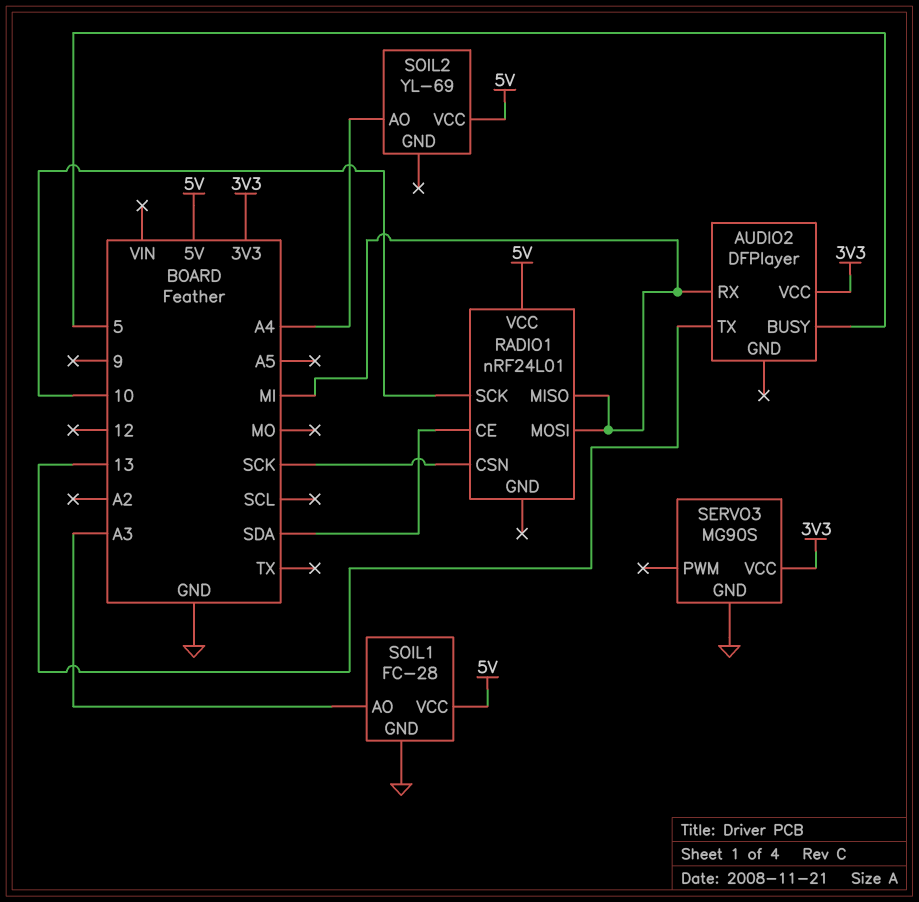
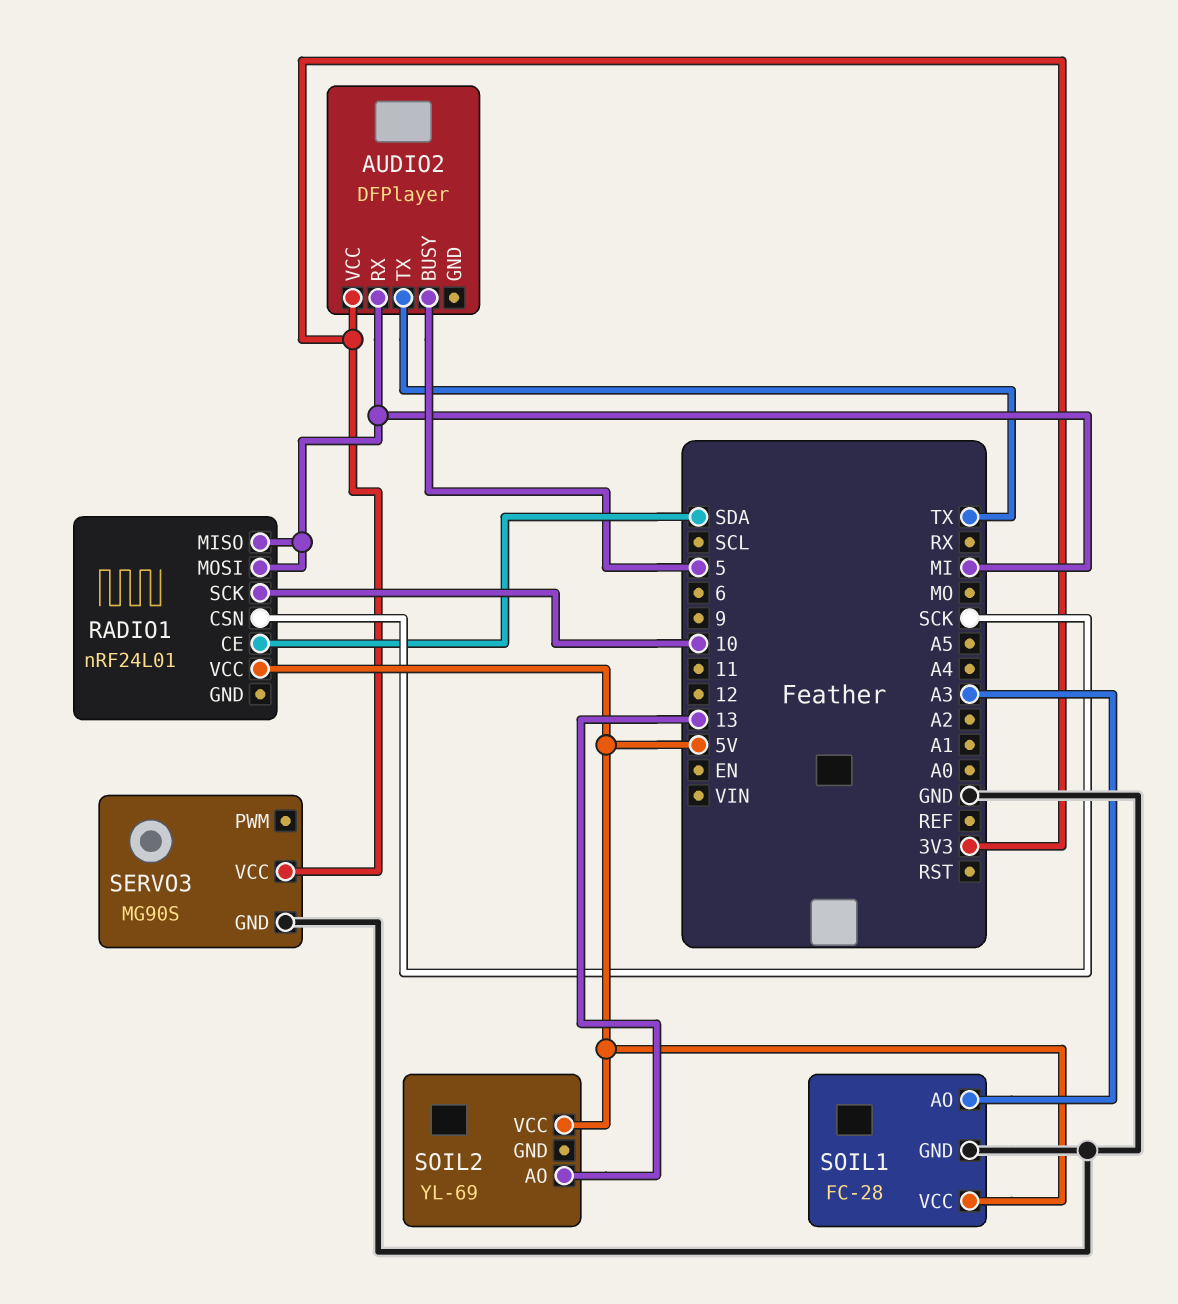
AUDIO2 pin TX: 13 -> TX
SOIL2 pin AO: A4 -> 13

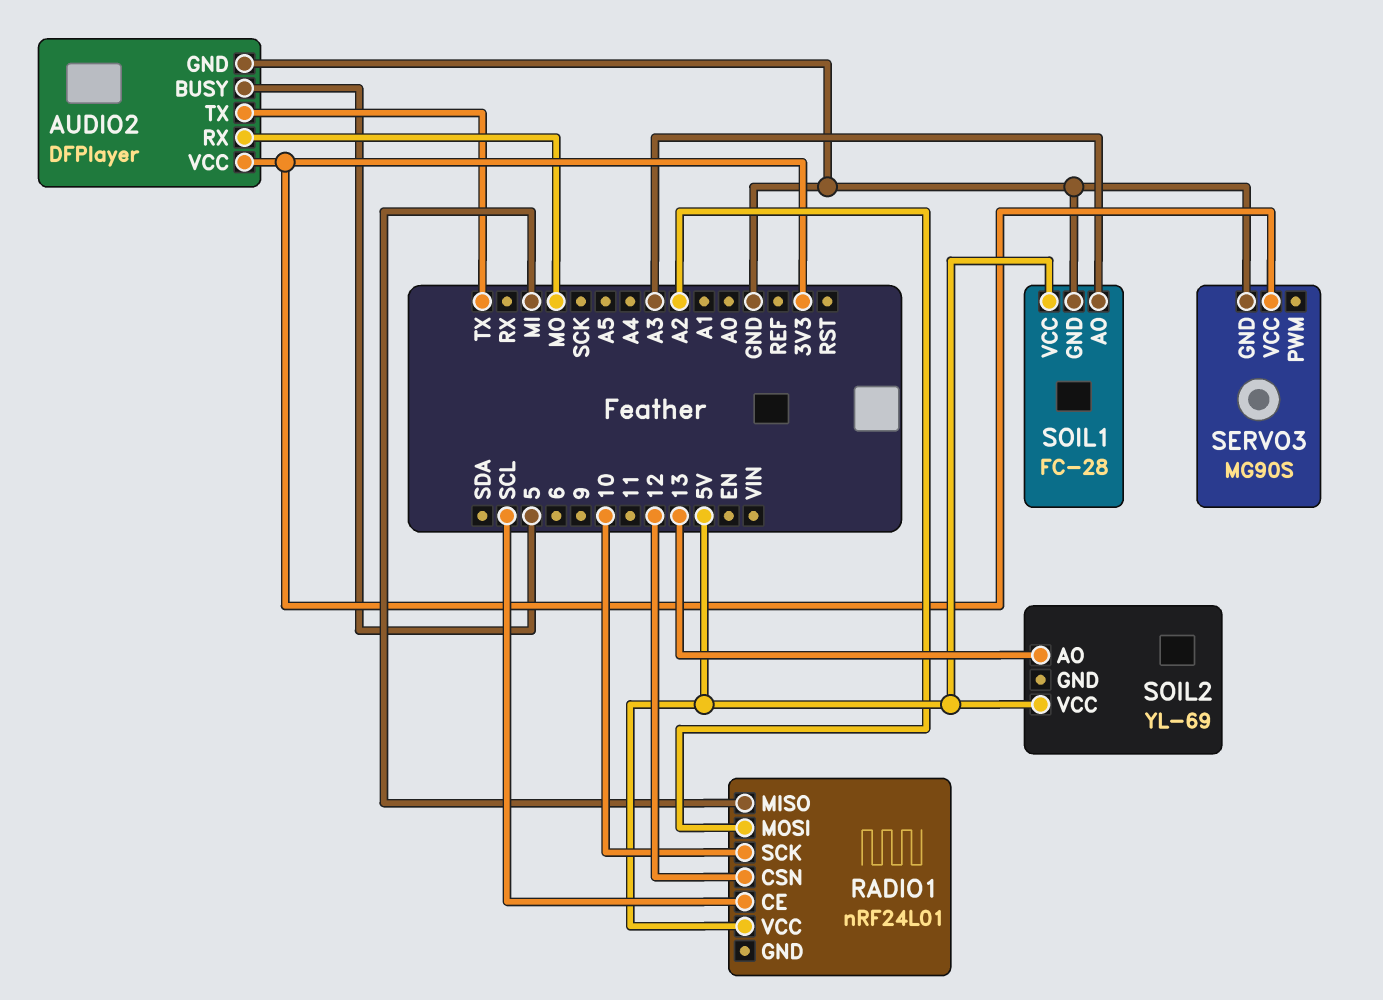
AUDIO2 pin GND: none -> GND
AUDIO2 pin RX: MI -> MO
RADIO1 pin CE: SDA -> SCL
RADIO1 pin CSN: SCK -> 12
RADIO1 pin MOSI: MI -> A2

